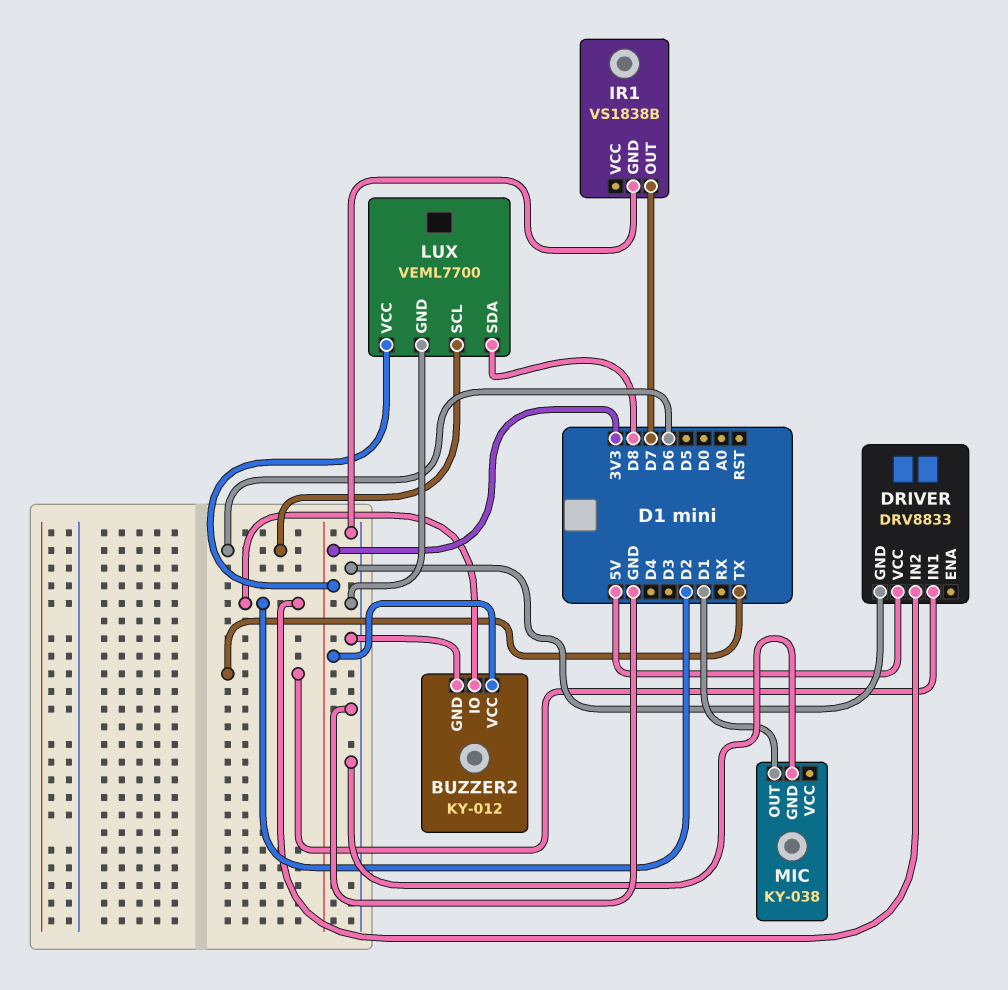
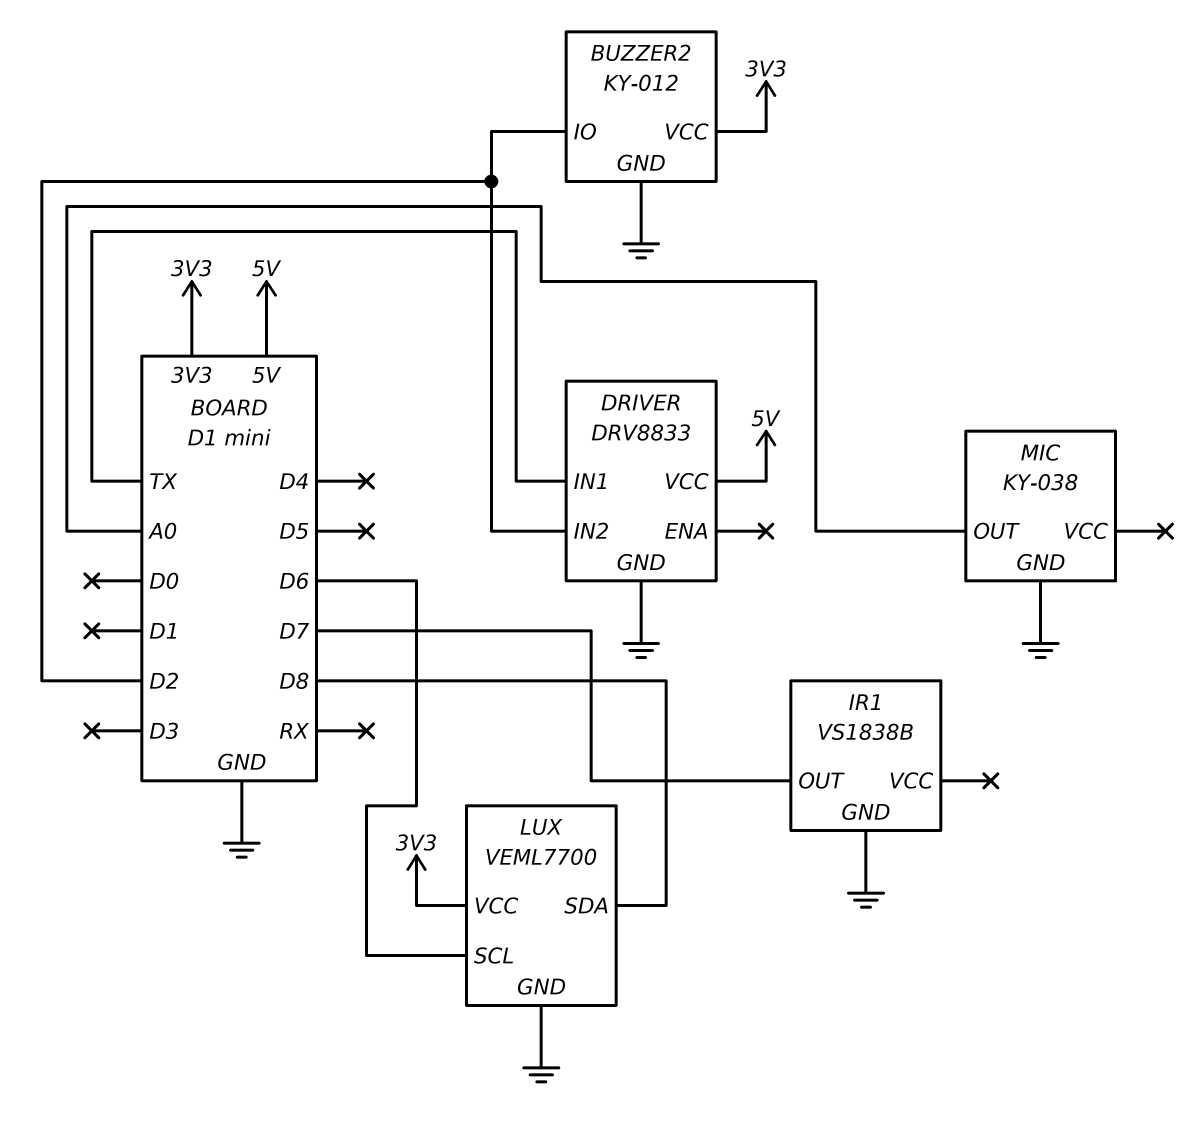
MIC pin OUT: D1 -> A0

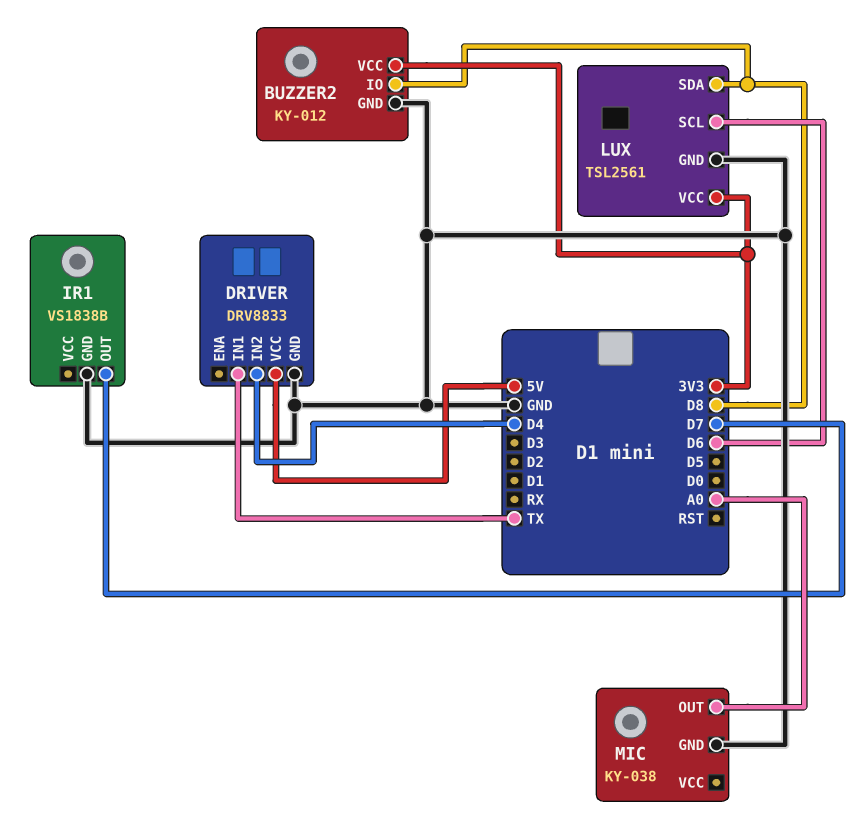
BUZZER2 pin IO: D2 -> D8
DRIVER pin IN2: D2 -> D4
LUX: VEML7700 -> TSL2561

